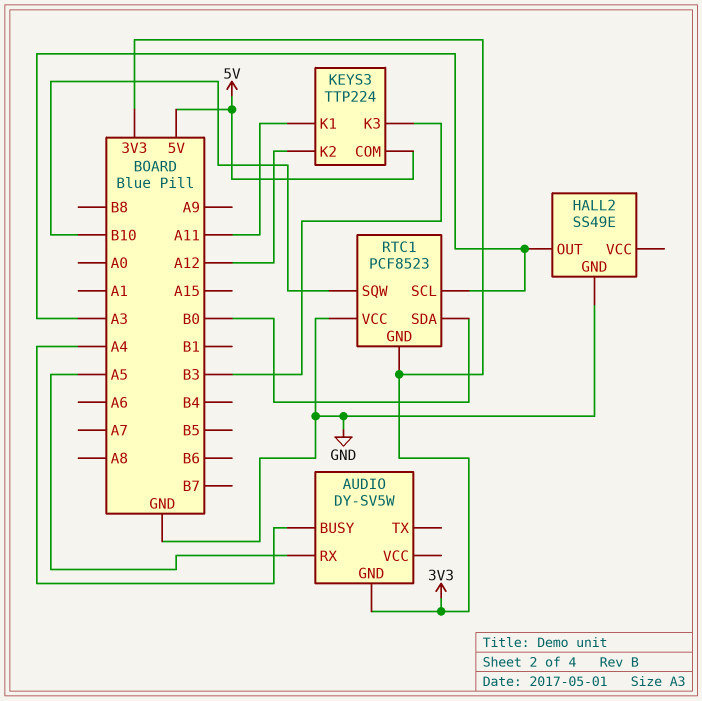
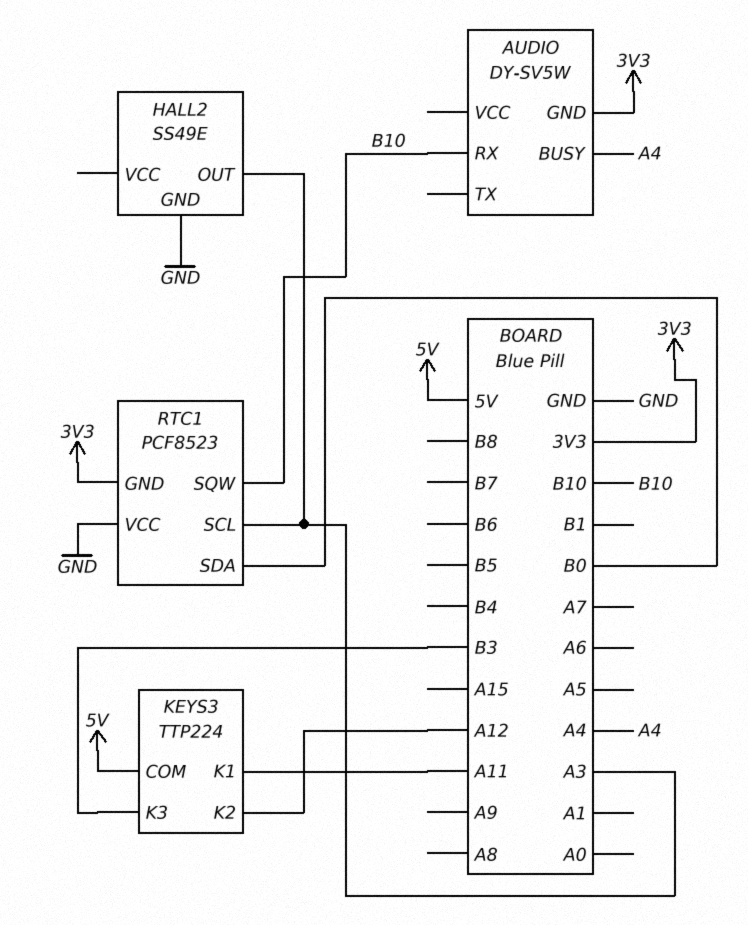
AUDIO pin RX: A5 -> B10

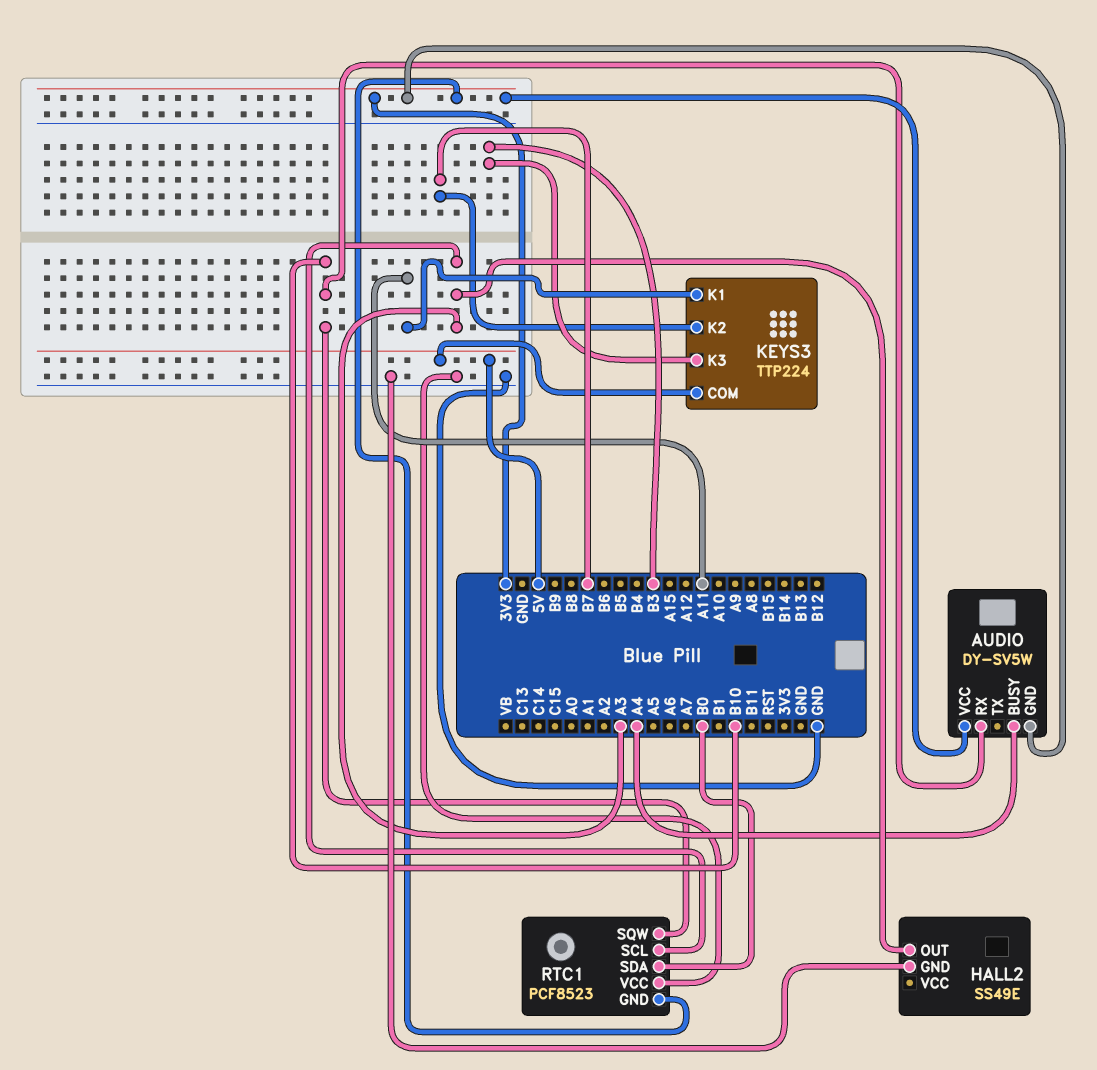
AUDIO pin VCC: none -> 3V3
KEYS3 pin K2: A12 -> B7

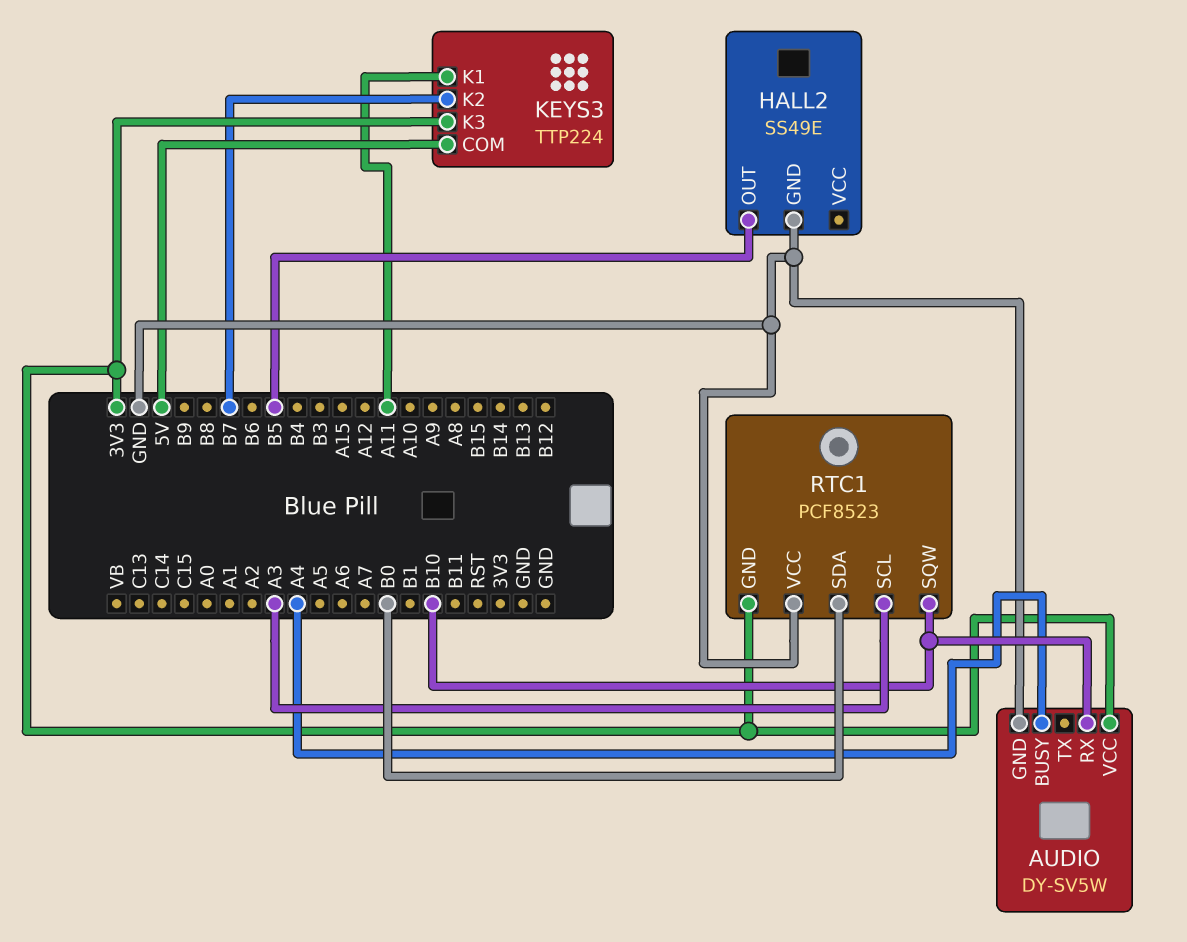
AUDIO pin GND: 3V3 -> GND
HALL2 pin OUT: A3 -> B5
KEYS3 pin K3: B3 -> 3V3

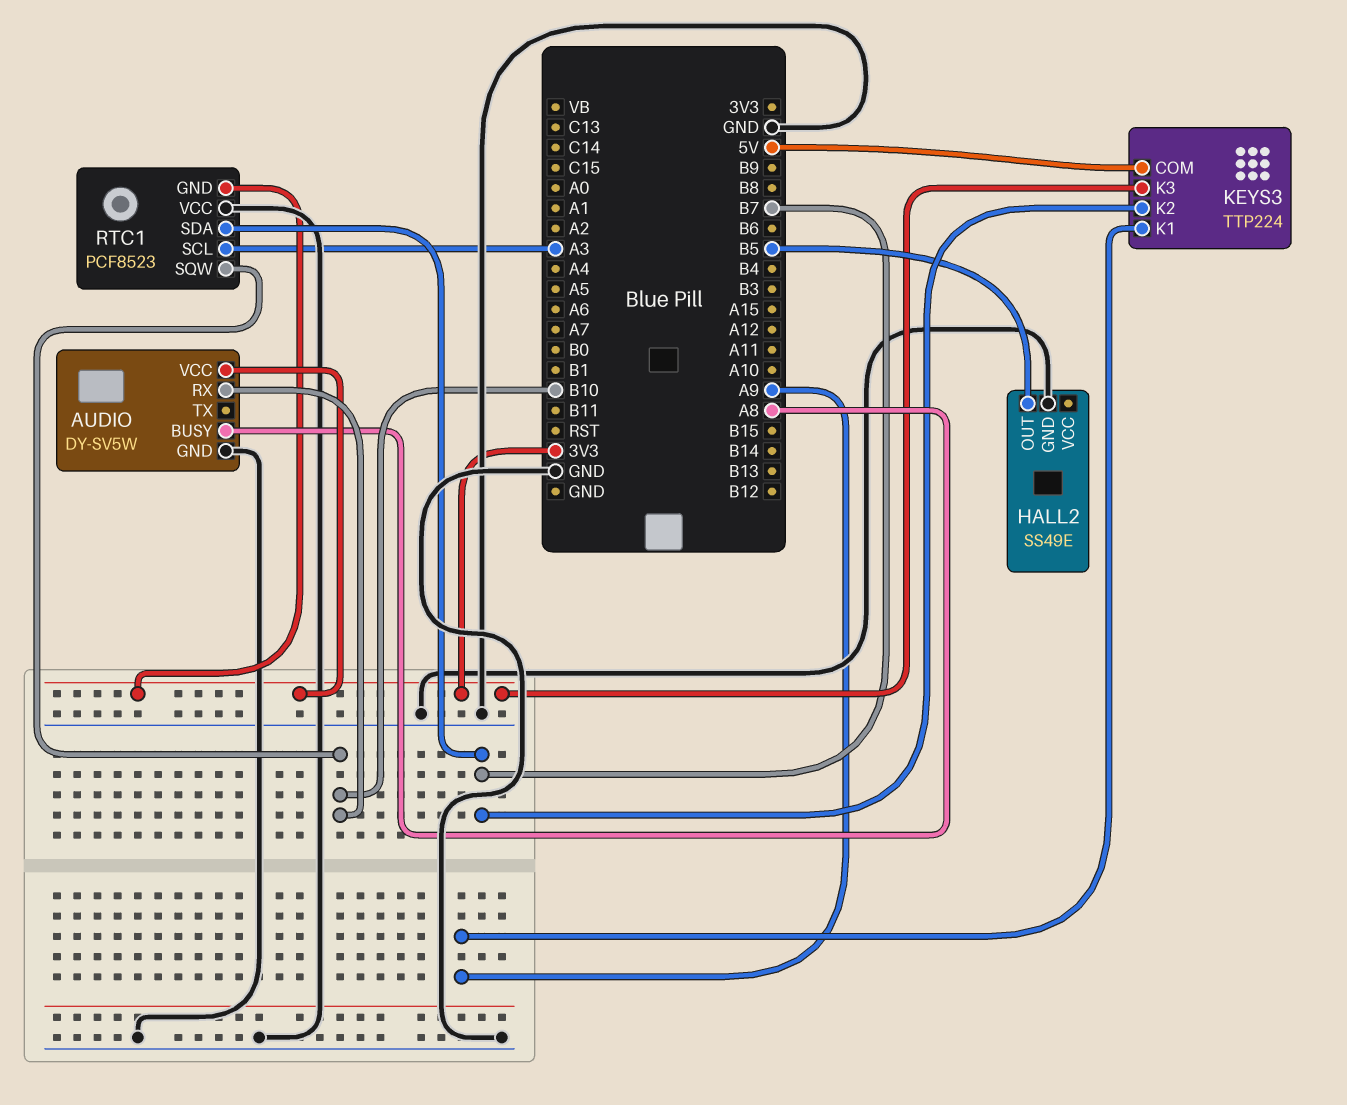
AUDIO pin BUSY: A4 -> A8
KEYS3 pin K1: A11 -> A9
RTC1 pin SDA: B0 -> B7

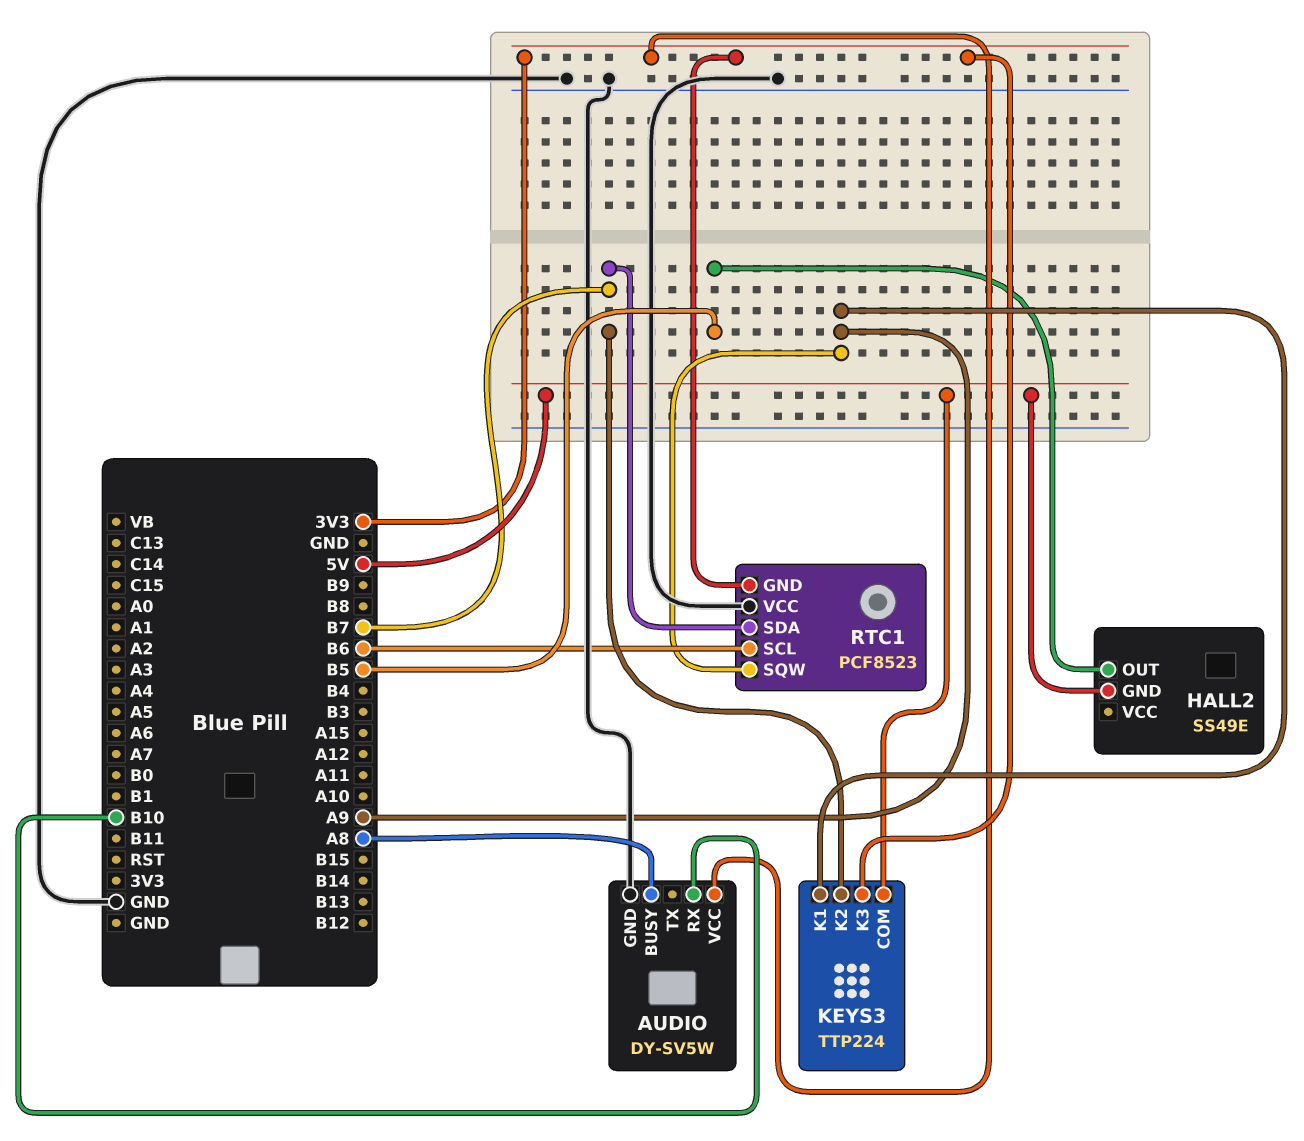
HALL2 pin GND: GND -> 5V
RTC1 pin SCL: A3 -> B6
RTC1 pin SQW: B10 -> A9

